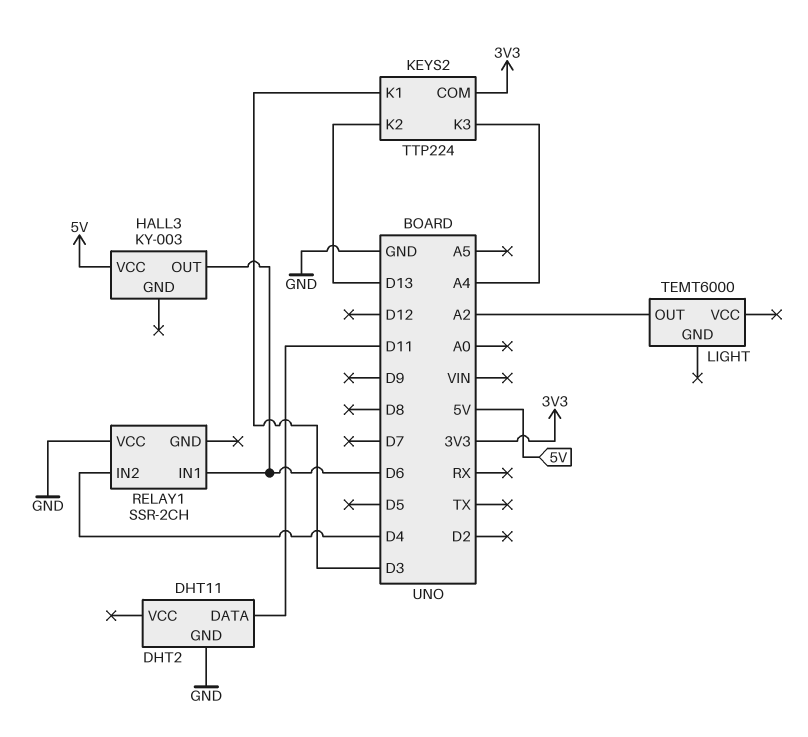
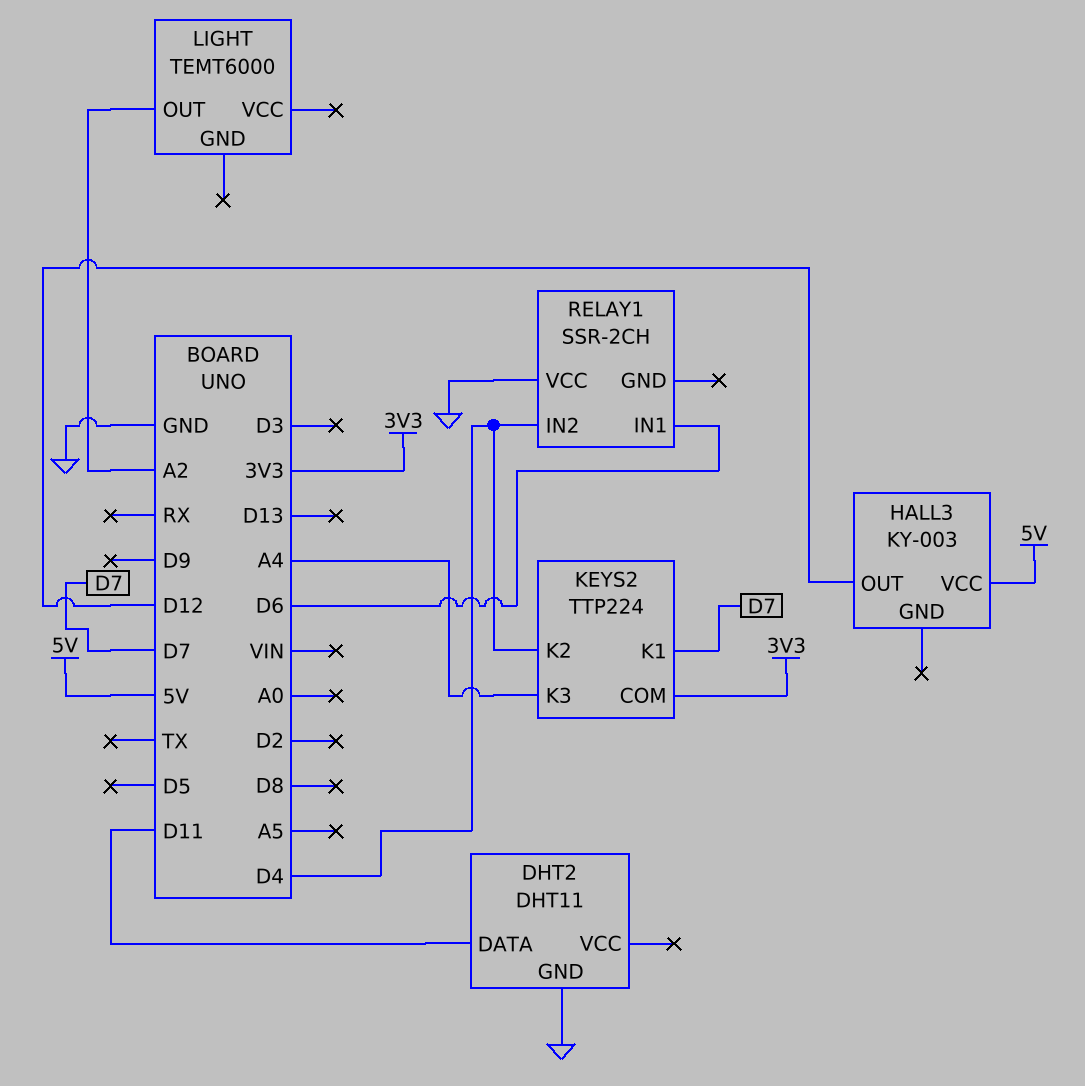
HALL3 pin OUT: D6 -> D12
KEYS2 pin K1: D3 -> D7
KEYS2 pin K2: D13 -> D4

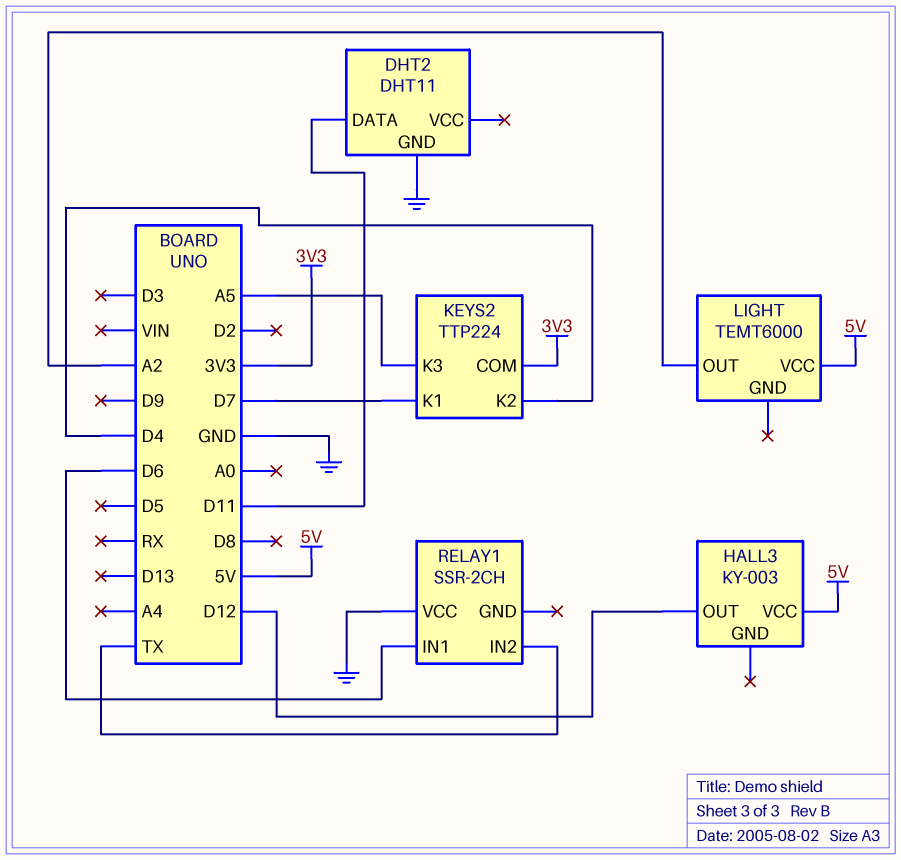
KEYS2 pin K3: A4 -> A5
LIGHT pin VCC: none -> 5V
RELAY1 pin IN2: D4 -> TX

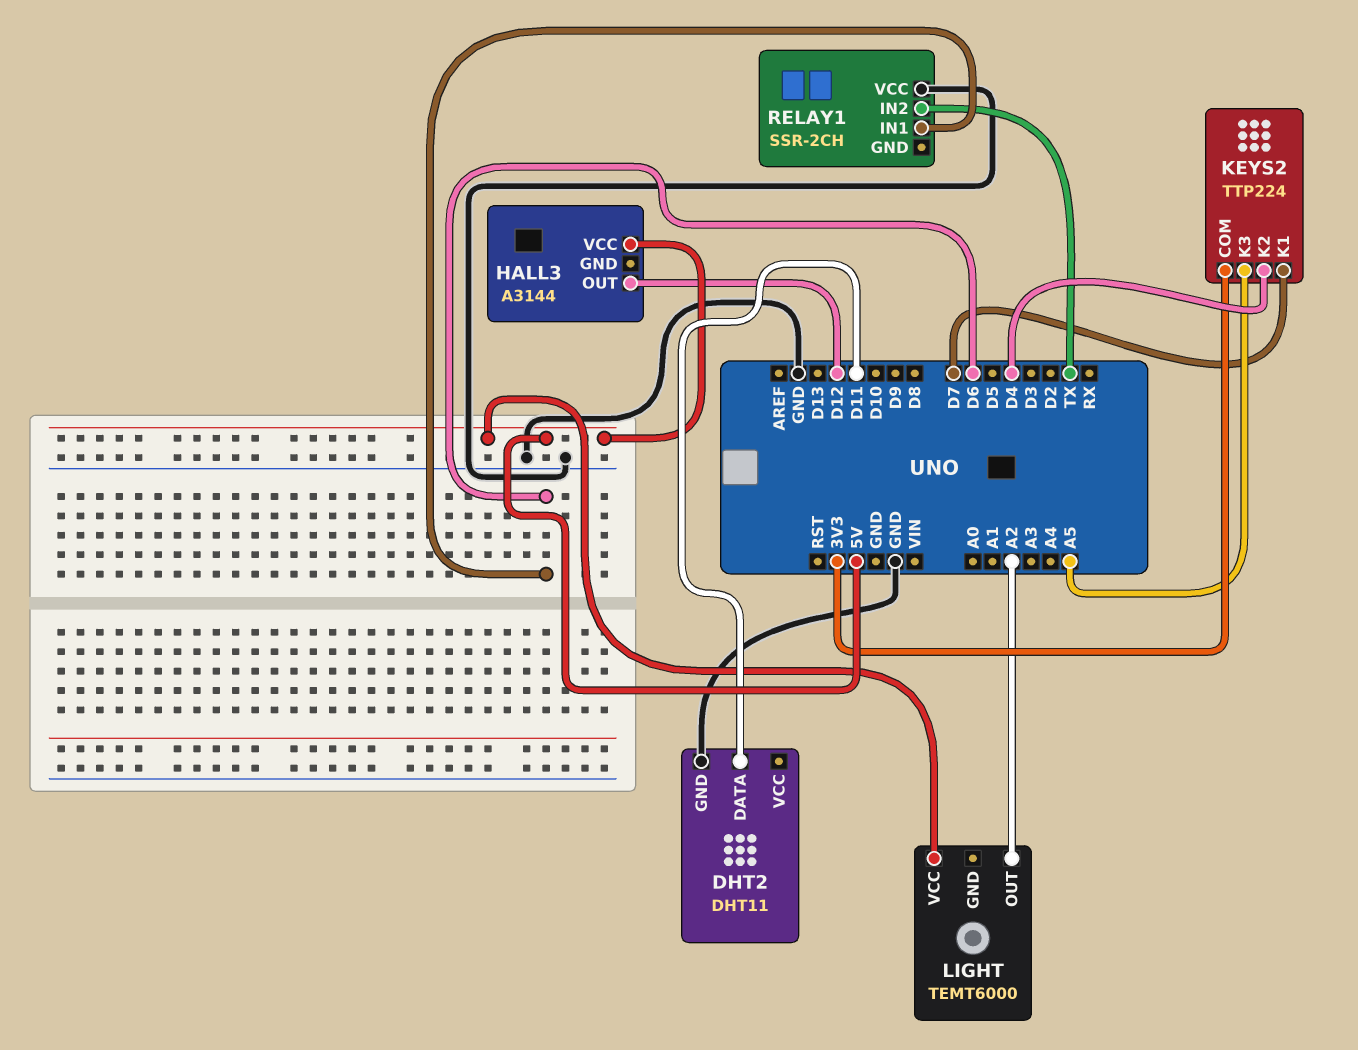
HALL3: KY-003 -> A3144

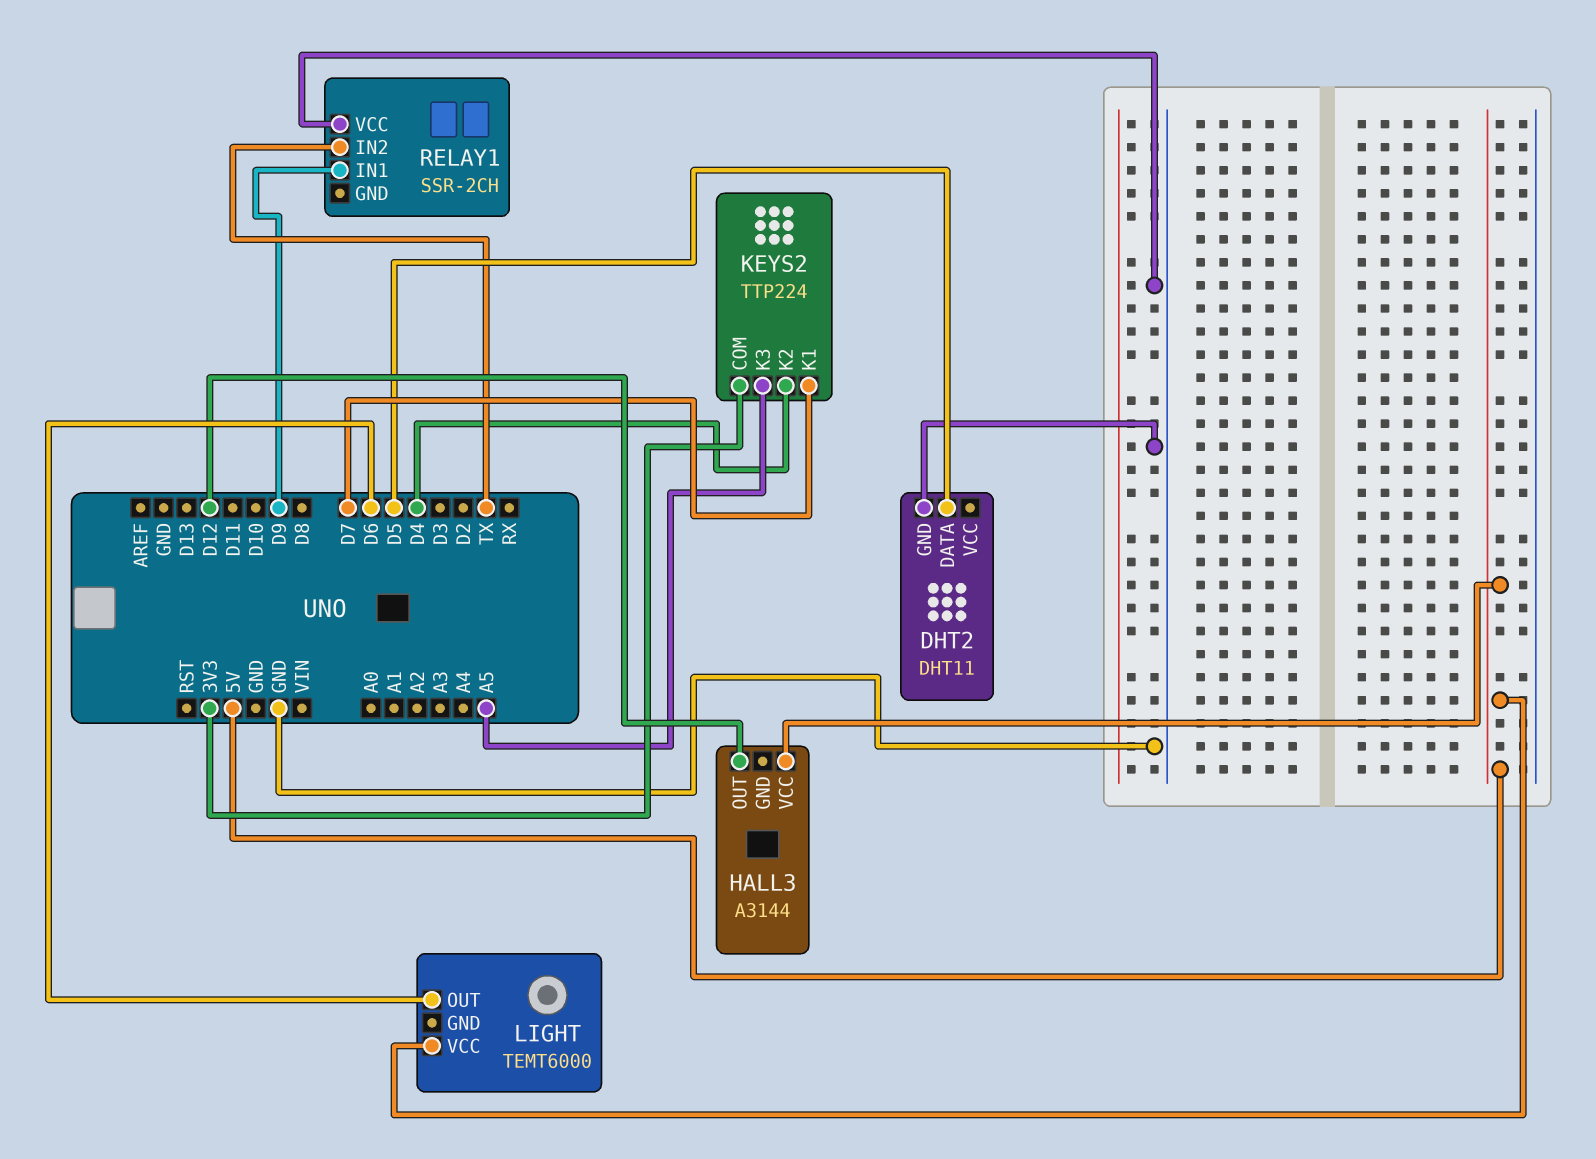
DHT2 pin DATA: D11 -> D5
LIGHT pin OUT: A2 -> D6
RELAY1 pin IN1: D6 -> D9

